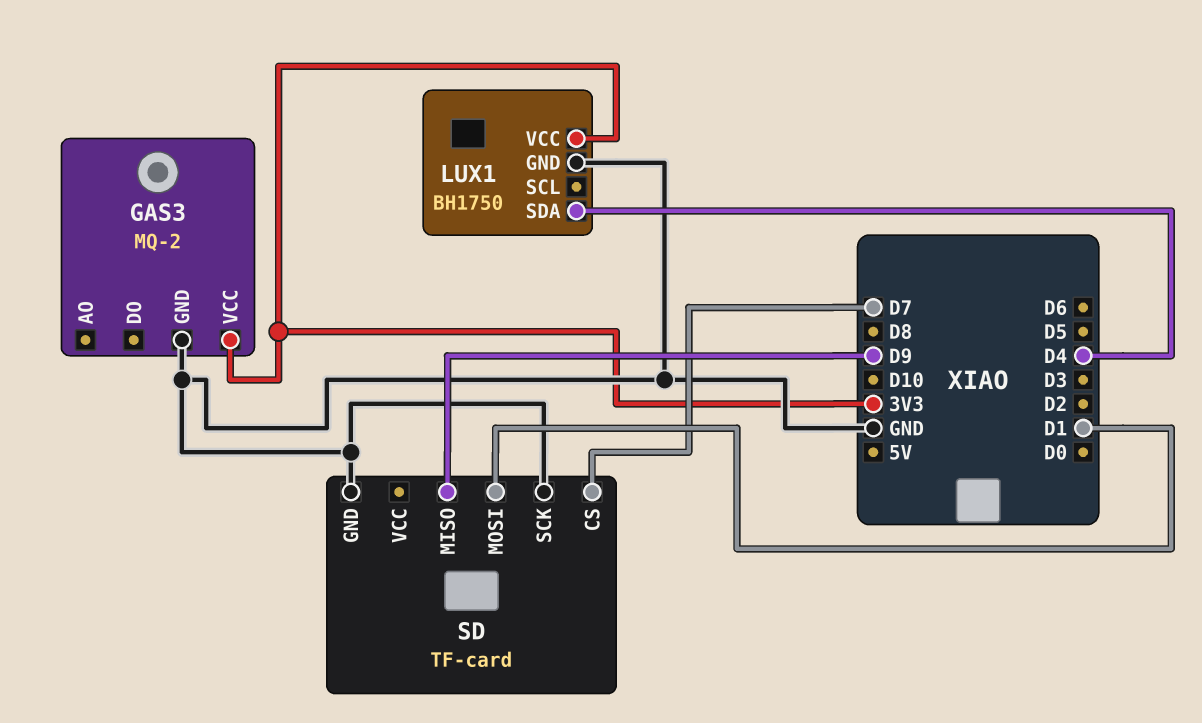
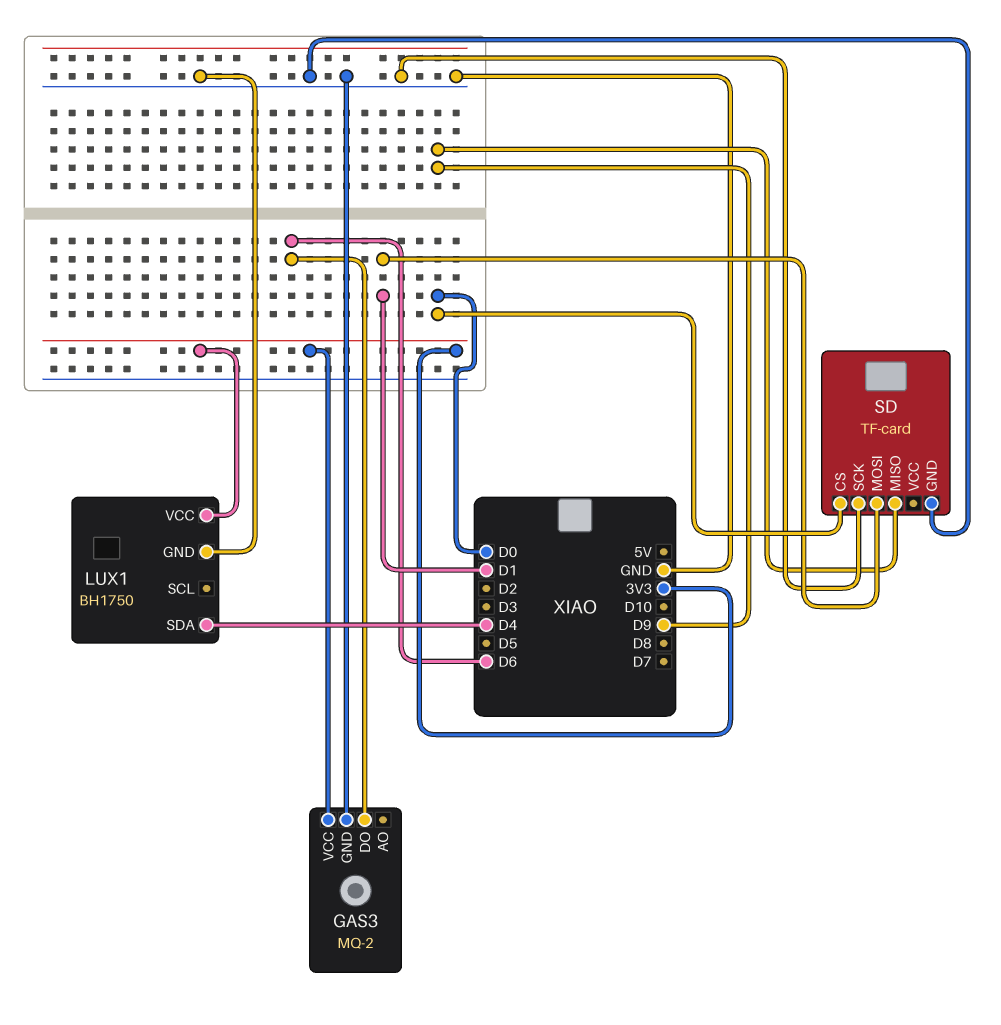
GAS3 pin DO: none -> D6
SD pin CS: D7 -> D0

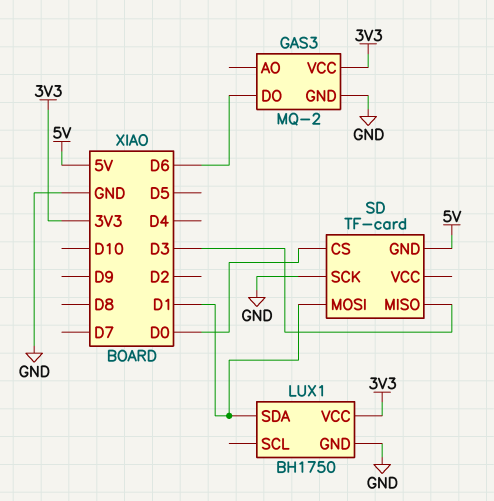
LUX1 pin SDA: D4 -> D1
SD pin GND: GND -> 5V
SD pin MISO: D9 -> D3

